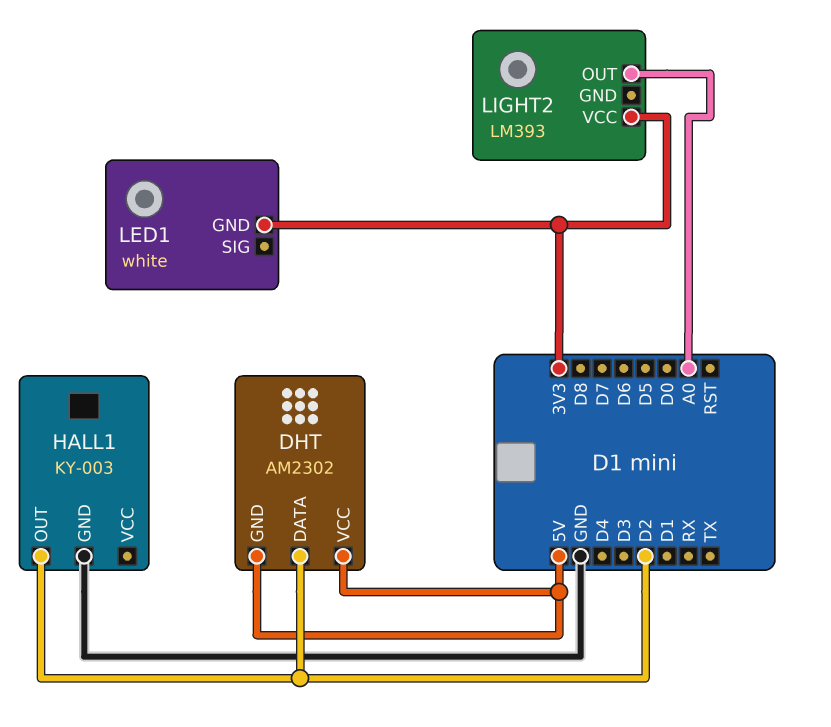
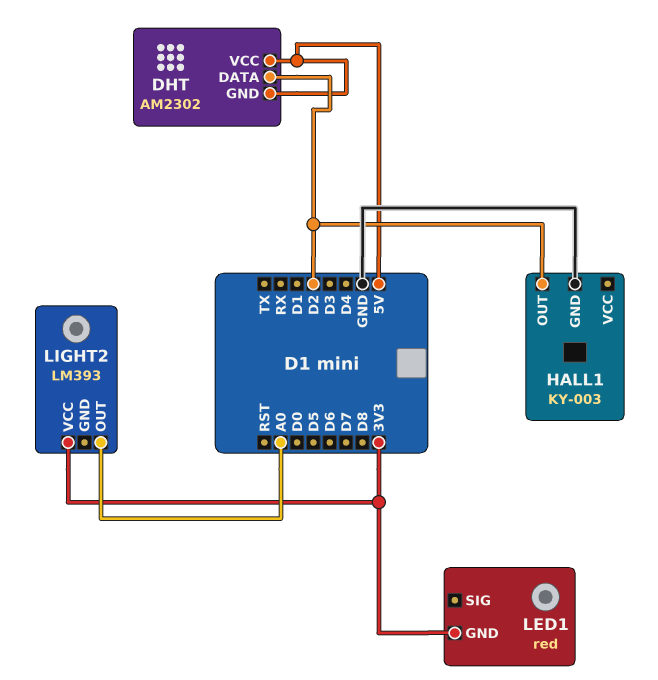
LED1: white -> red

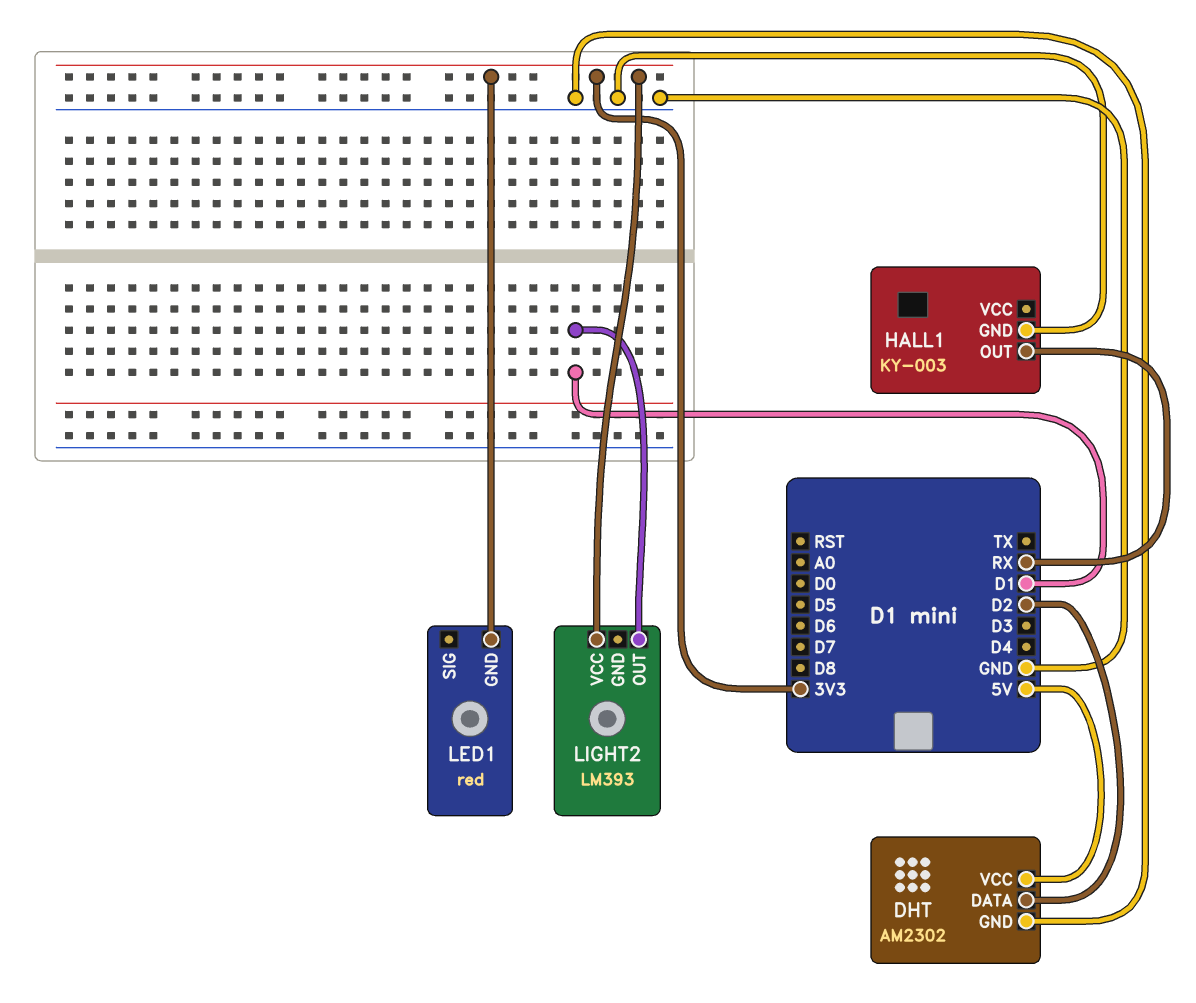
DHT pin GND: 5V -> GND
HALL1 pin OUT: D2 -> RX
LIGHT2 pin OUT: A0 -> D1

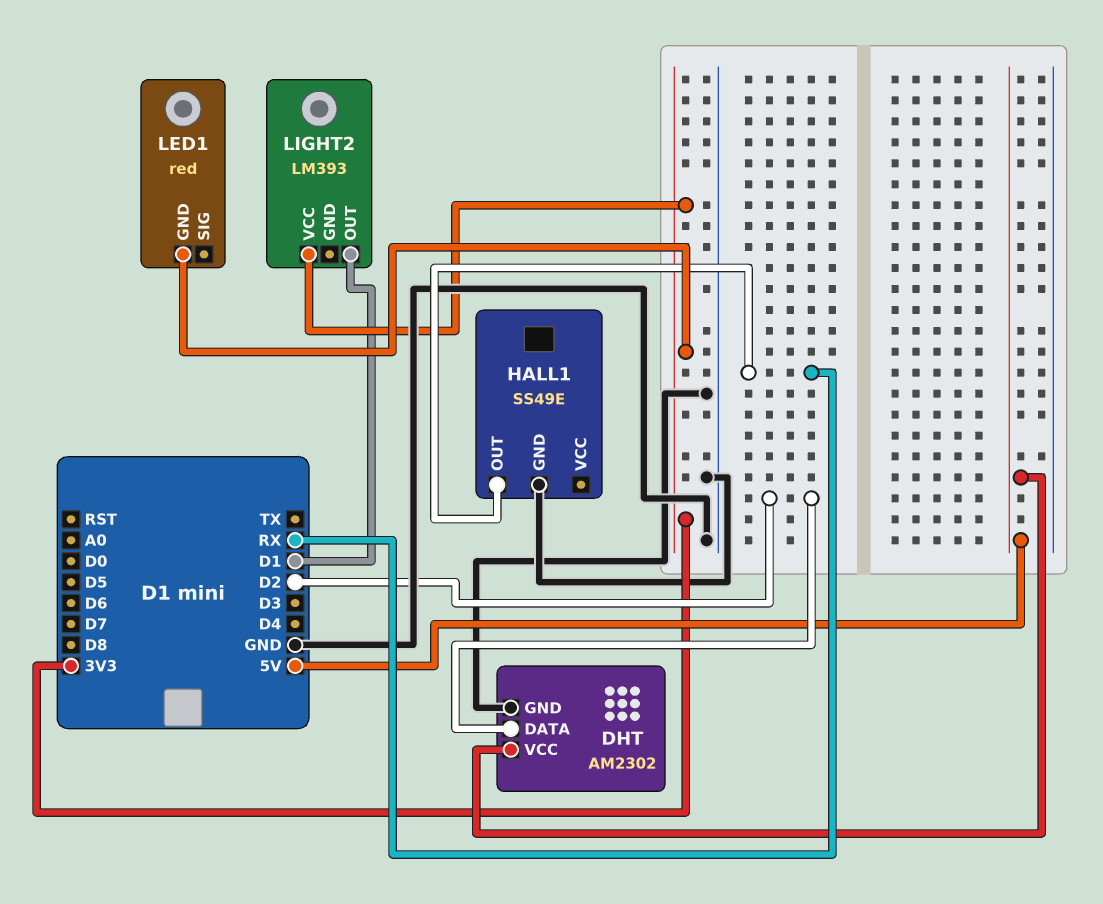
HALL1: KY-003 -> SS49E

